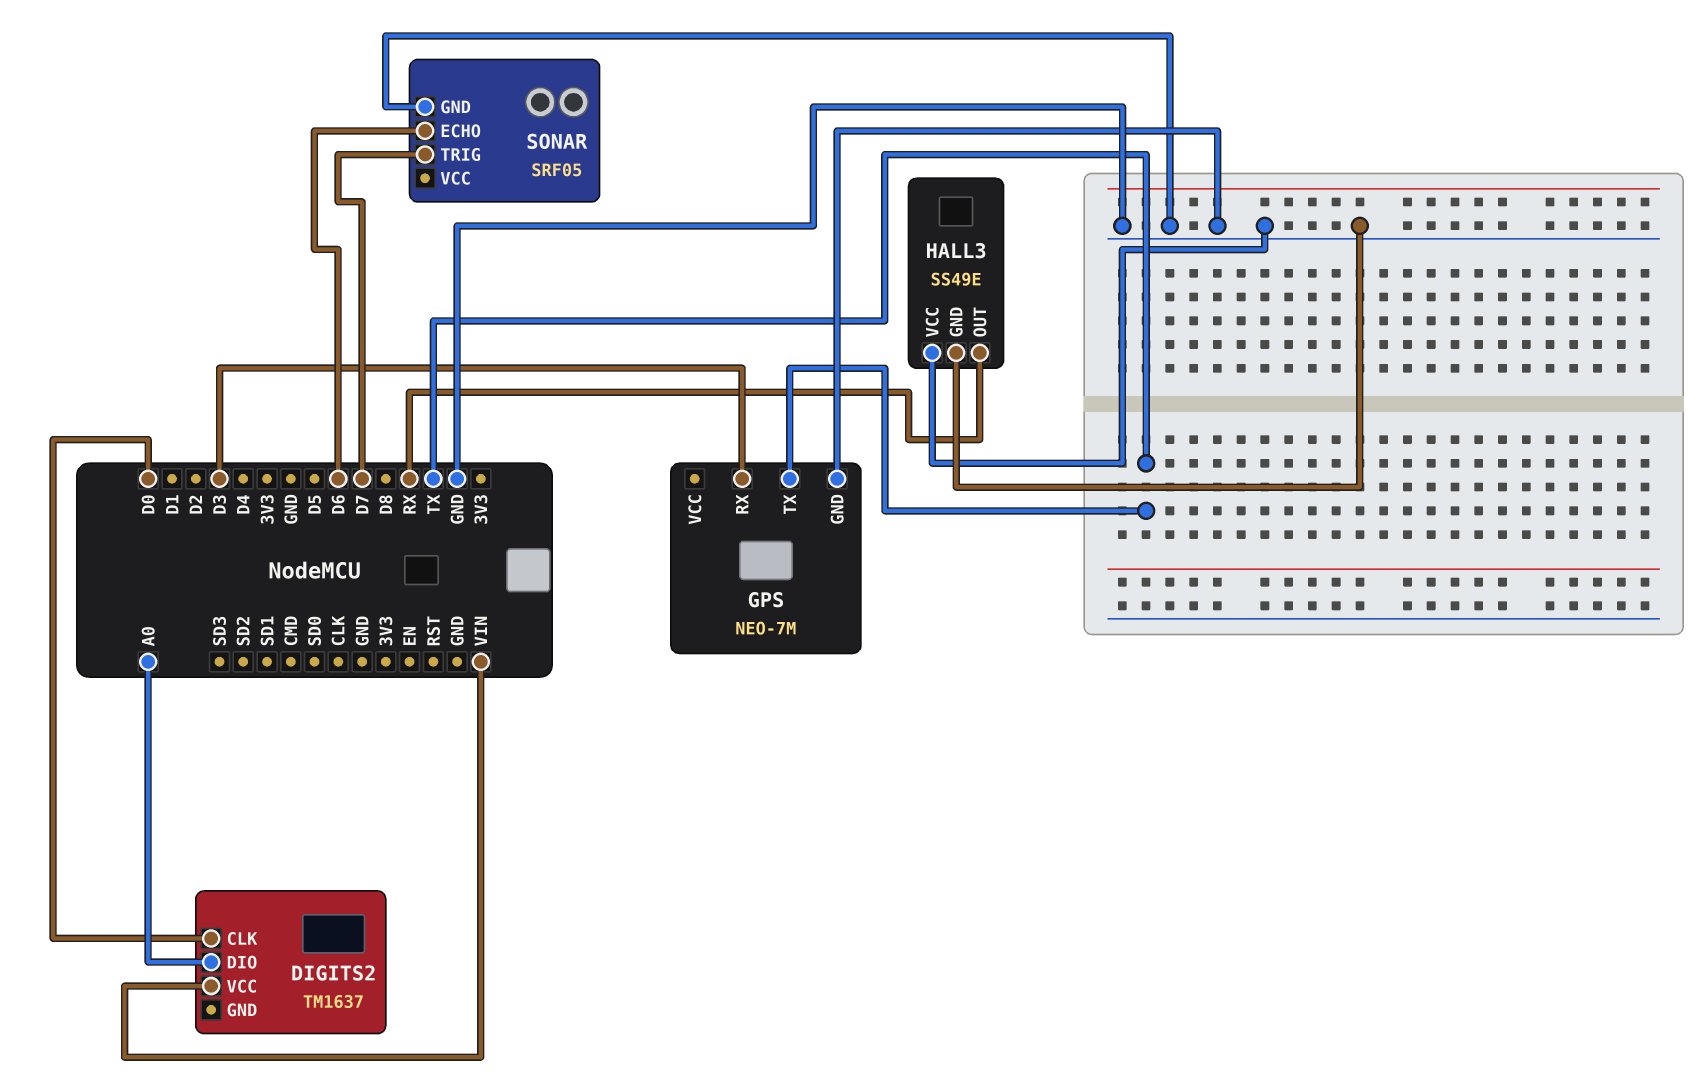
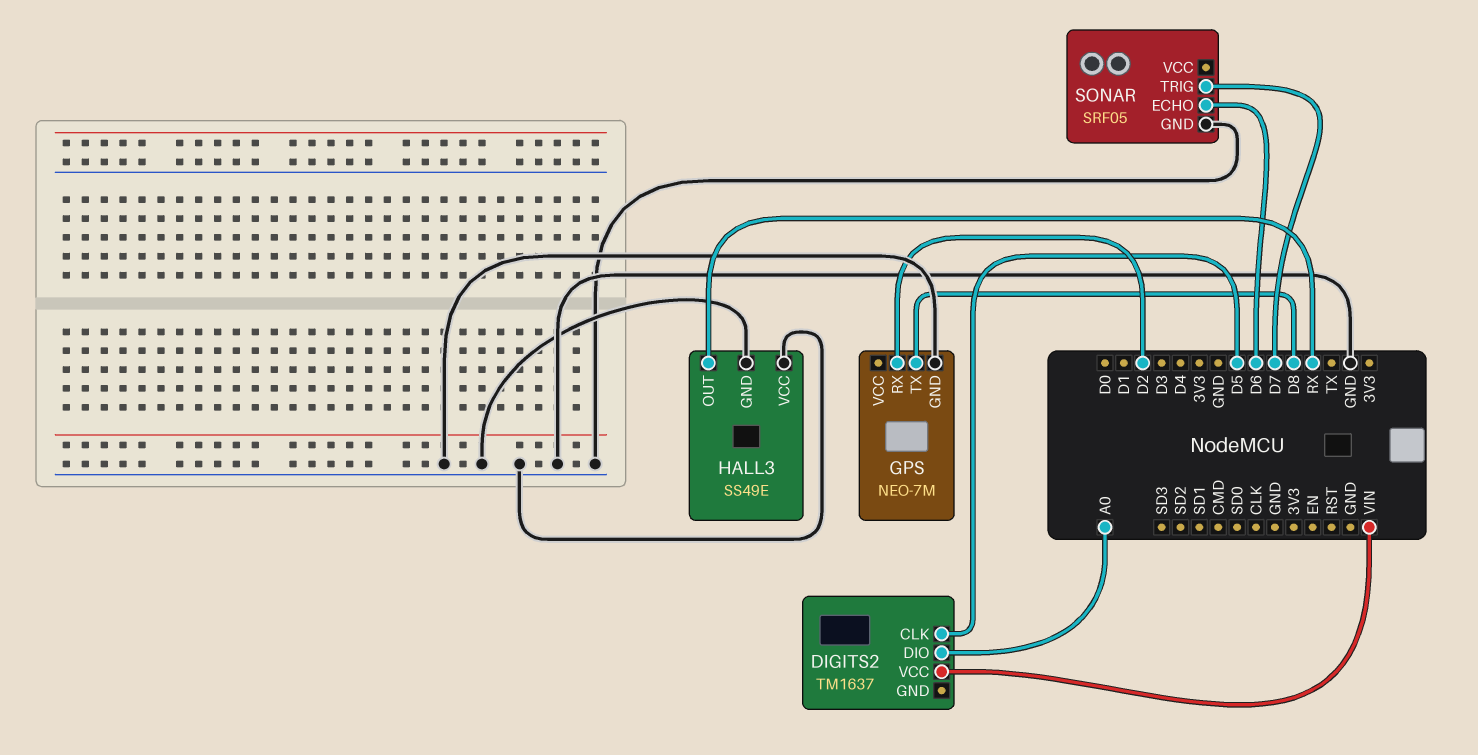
DIGITS2 pin CLK: D0 -> D5
GPS pin RX: D3 -> D2
GPS pin TX: TX -> D8

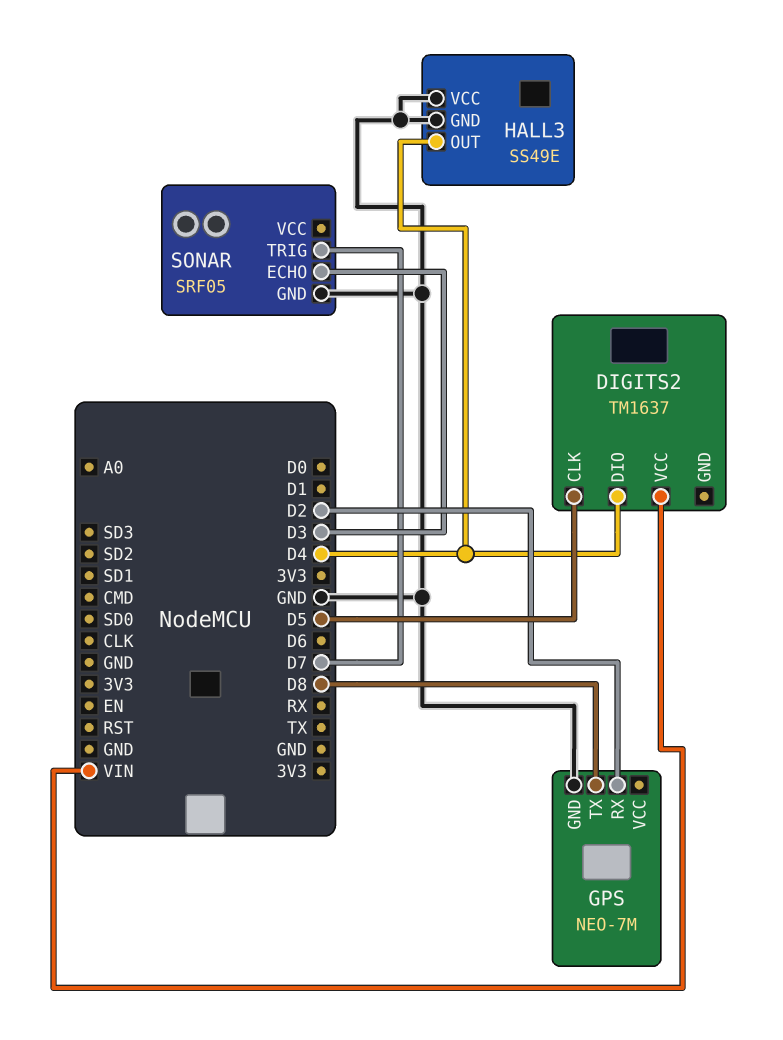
DIGITS2 pin DIO: A0 -> D4
HALL3 pin OUT: RX -> D4
SONAR pin ECHO: D6 -> D3

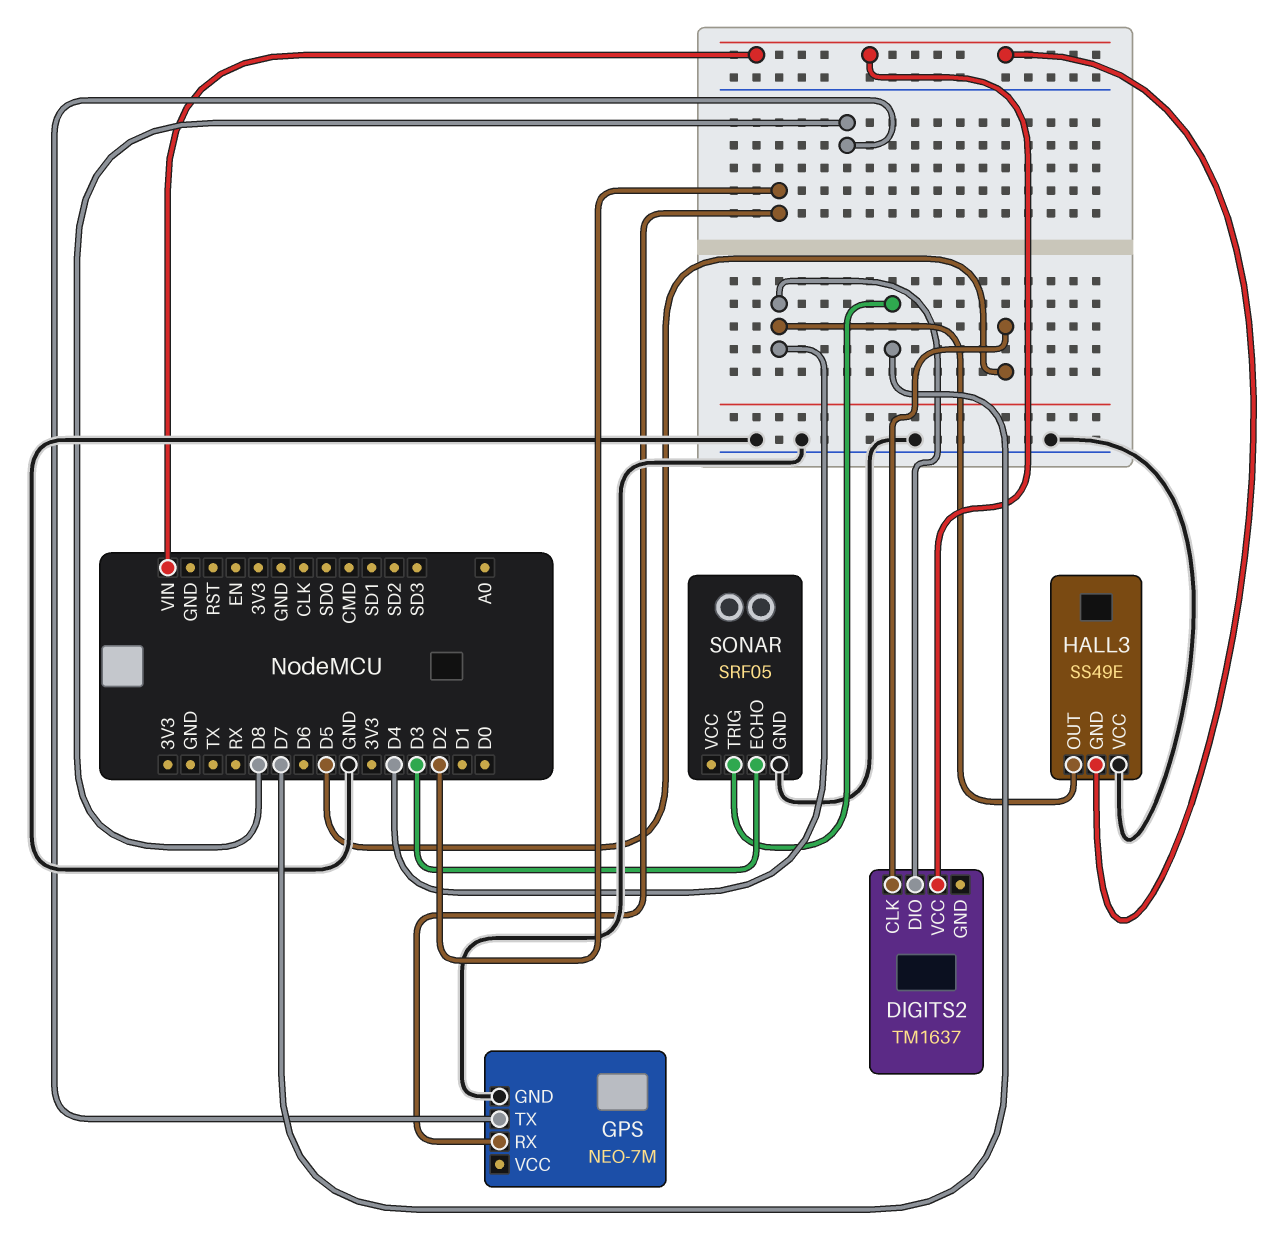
HALL3 pin GND: GND -> VIN

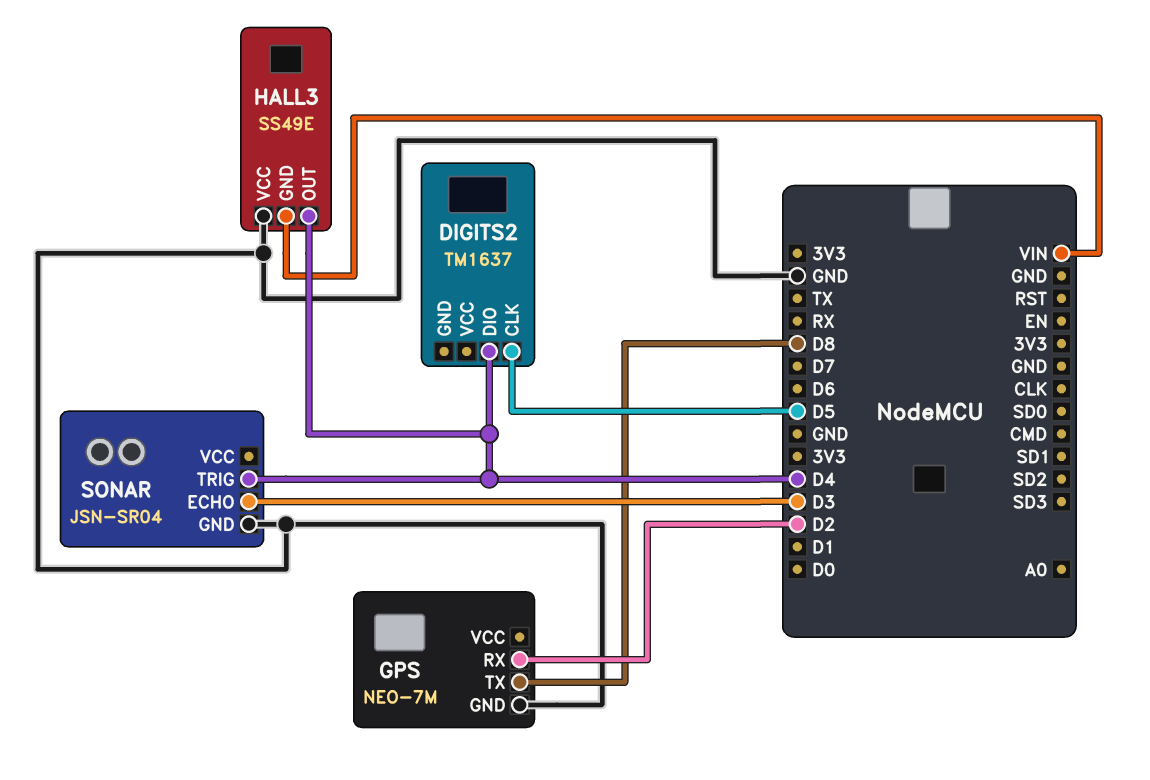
DIGITS2 pin VCC: VIN -> none
SONAR: SRF05 -> JSN-SR04
SONAR pin TRIG: D7 -> D4

